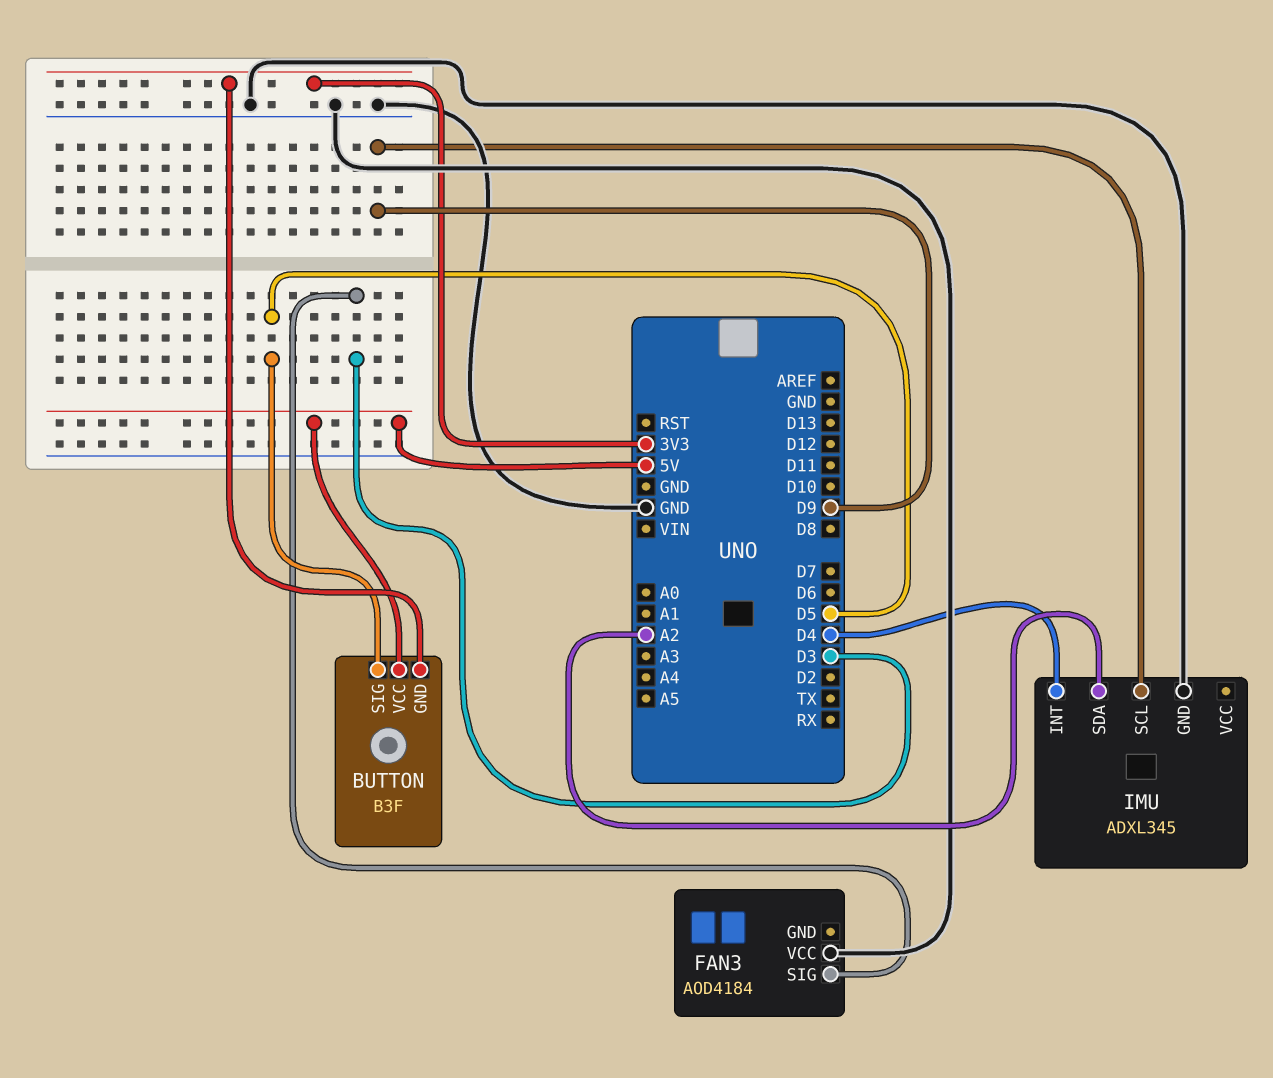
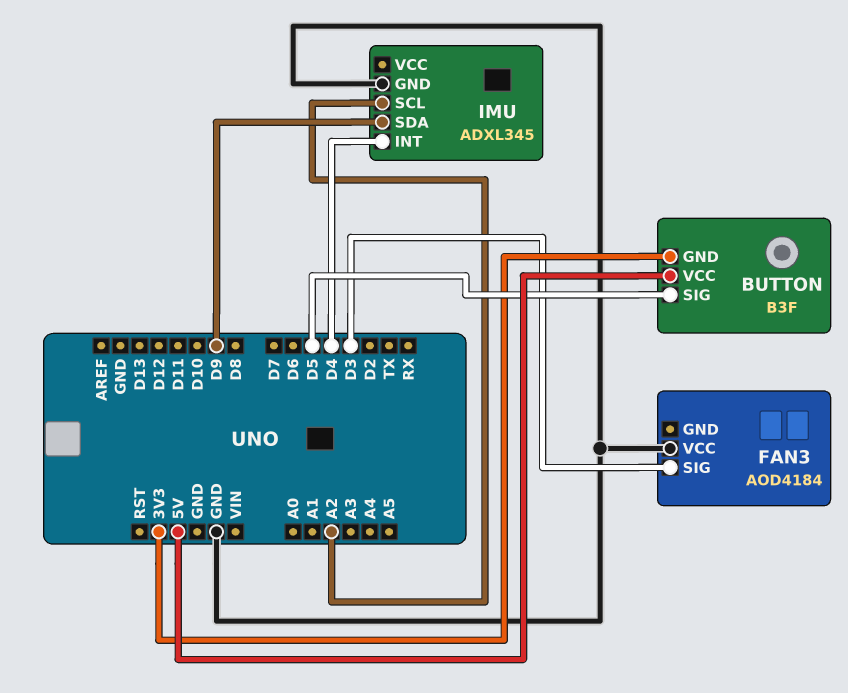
IMU pin SCL: D9 -> A2
IMU pin SDA: A2 -> D9

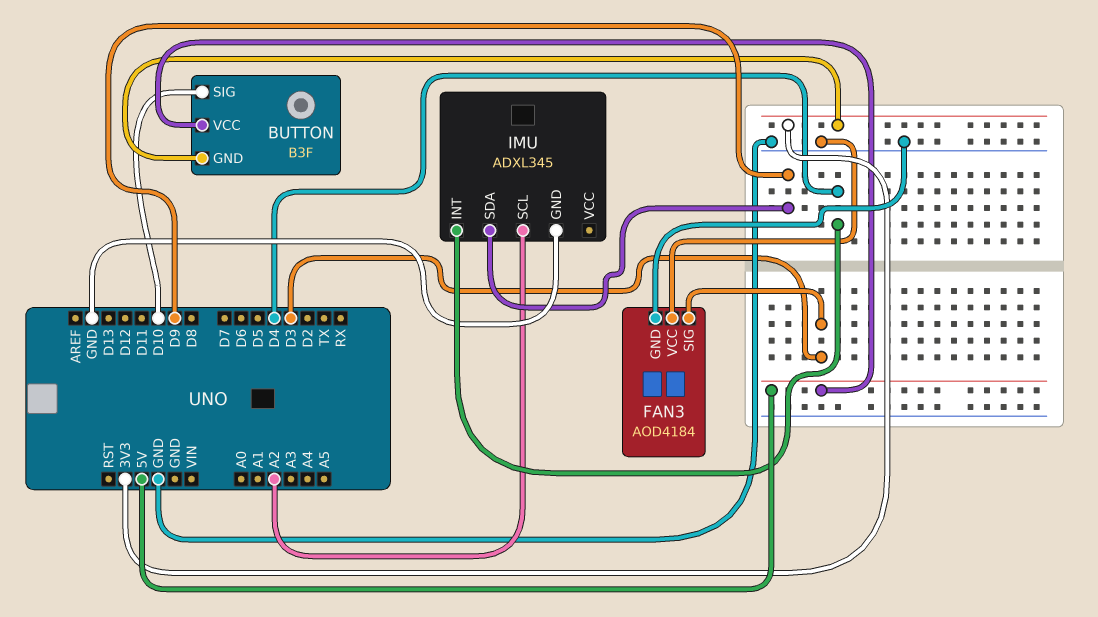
BUTTON pin SIG: D5 -> D10
FAN3 pin GND: none -> GND

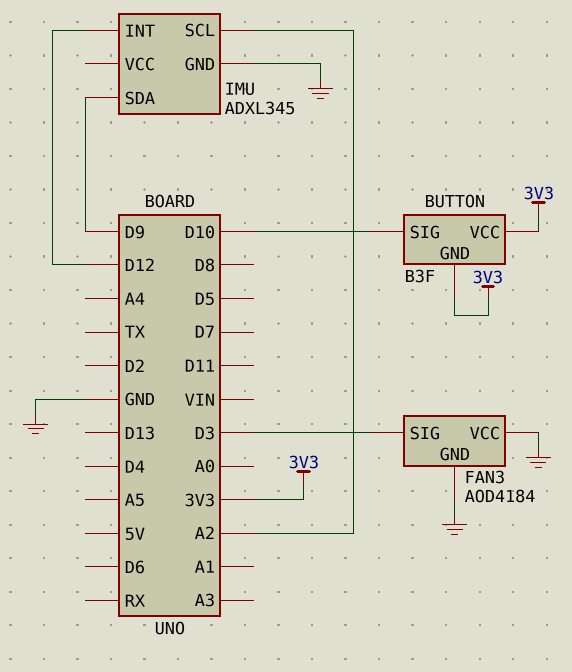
BUTTON pin VCC: 5V -> 3V3
IMU pin INT: D4 -> D12

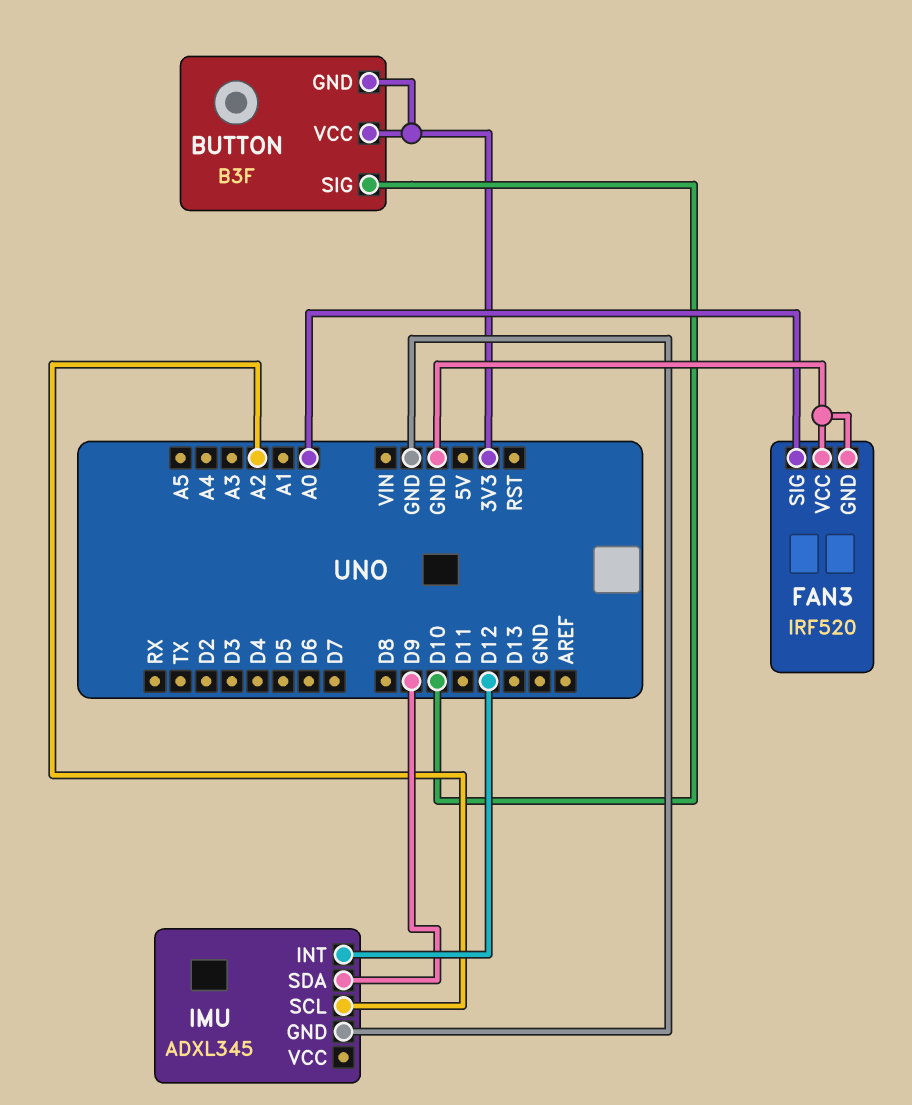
FAN3: AOD4184 -> IRF520
FAN3 pin SIG: D3 -> A0

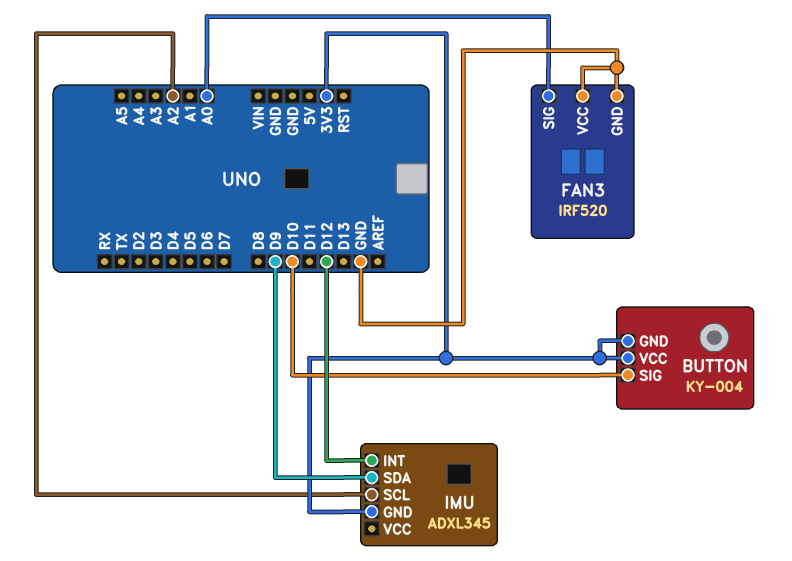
BUTTON: B3F -> KY-004
IMU pin GND: GND -> 3V3

